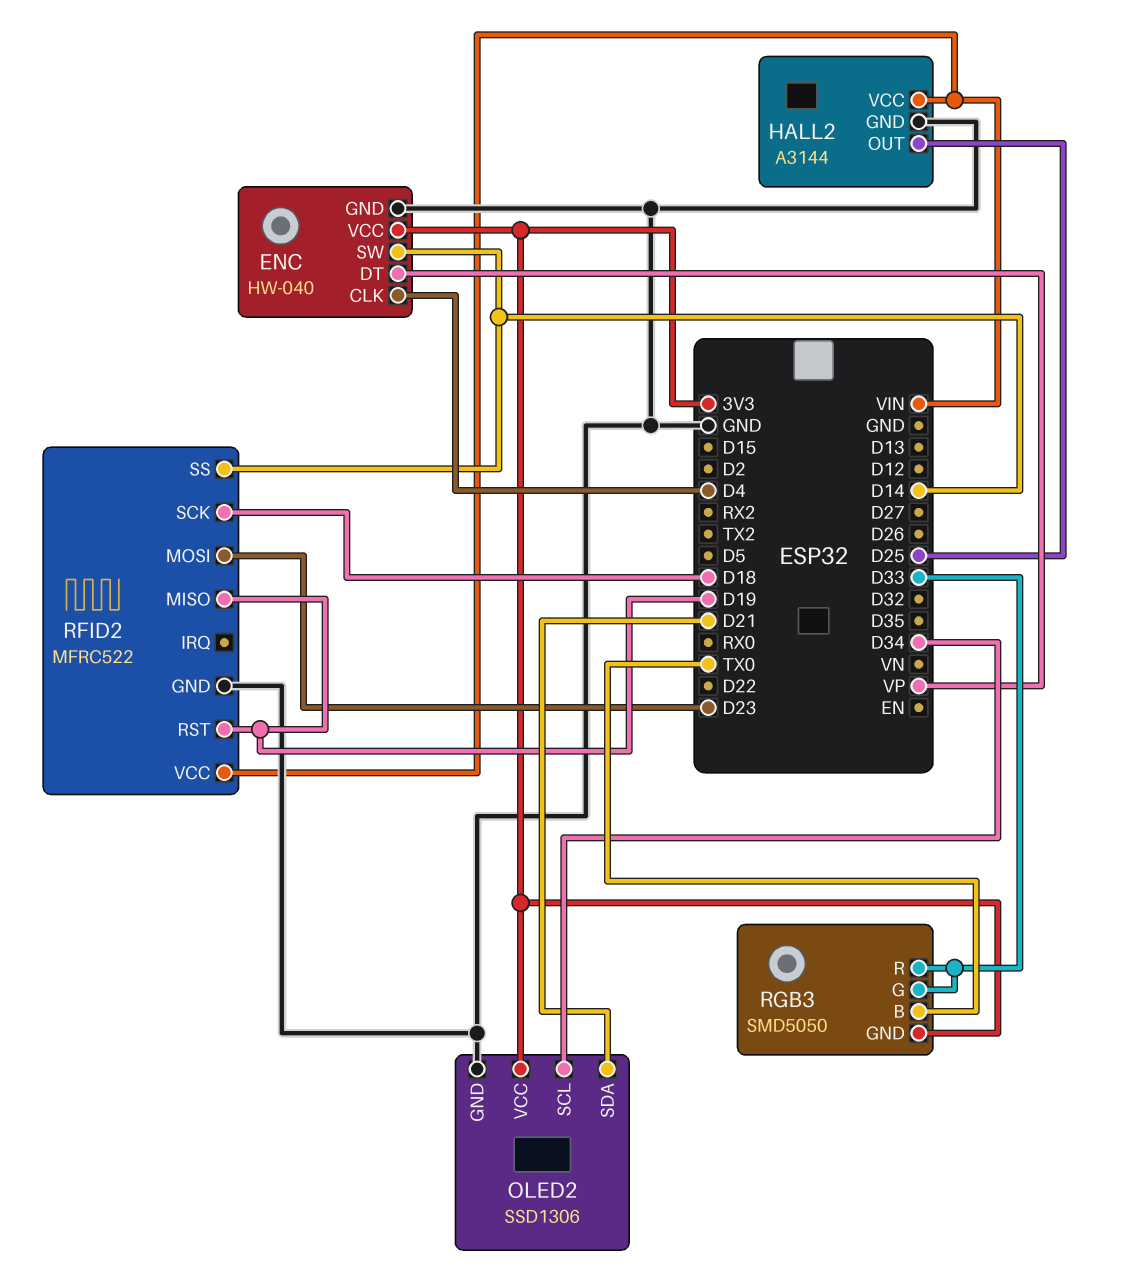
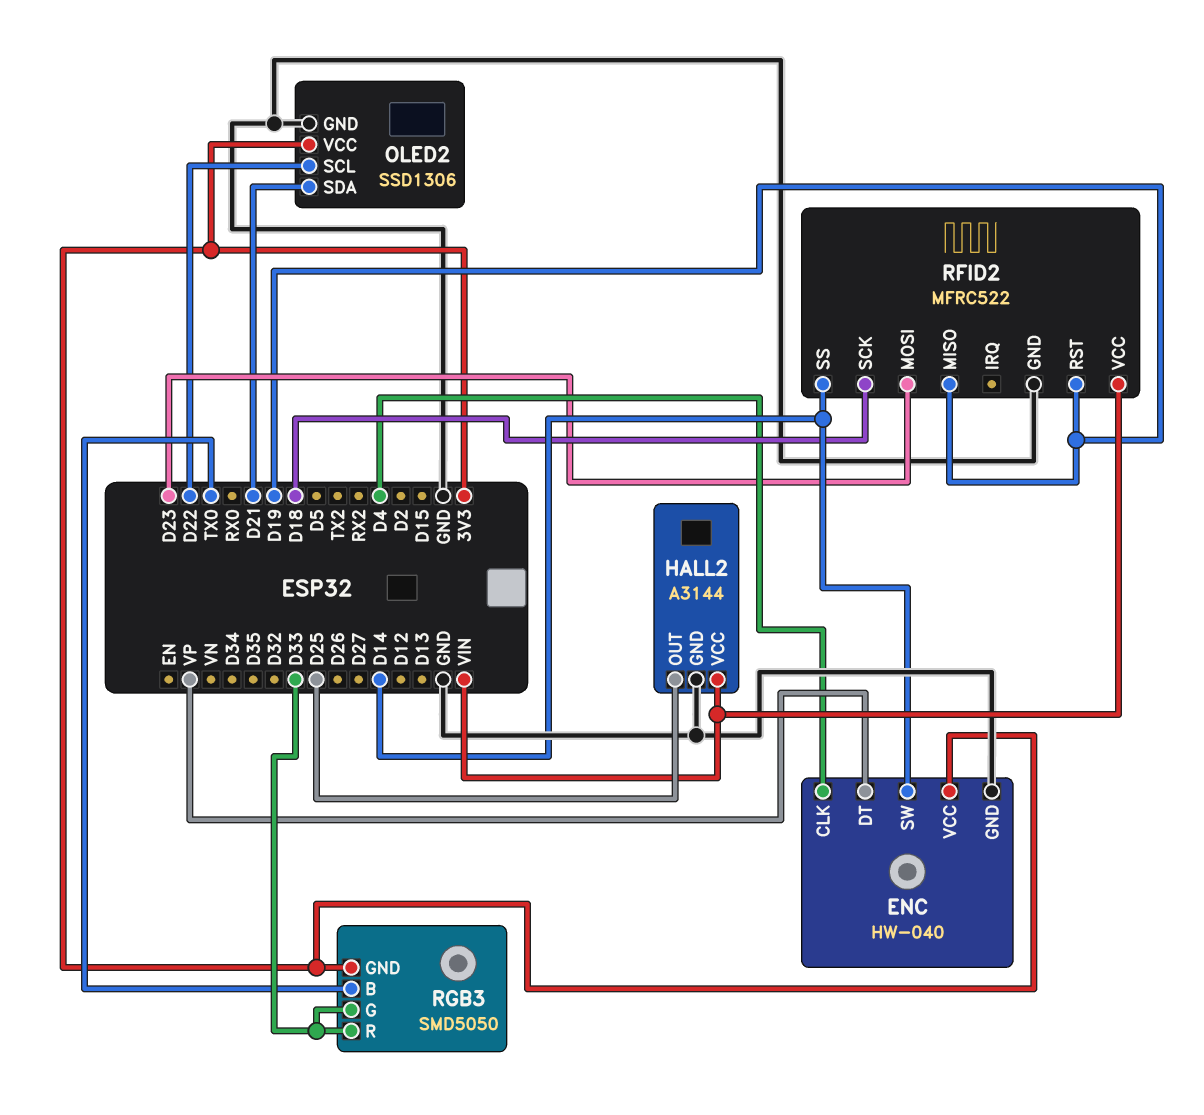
OLED2 pin SCL: D34 -> D22

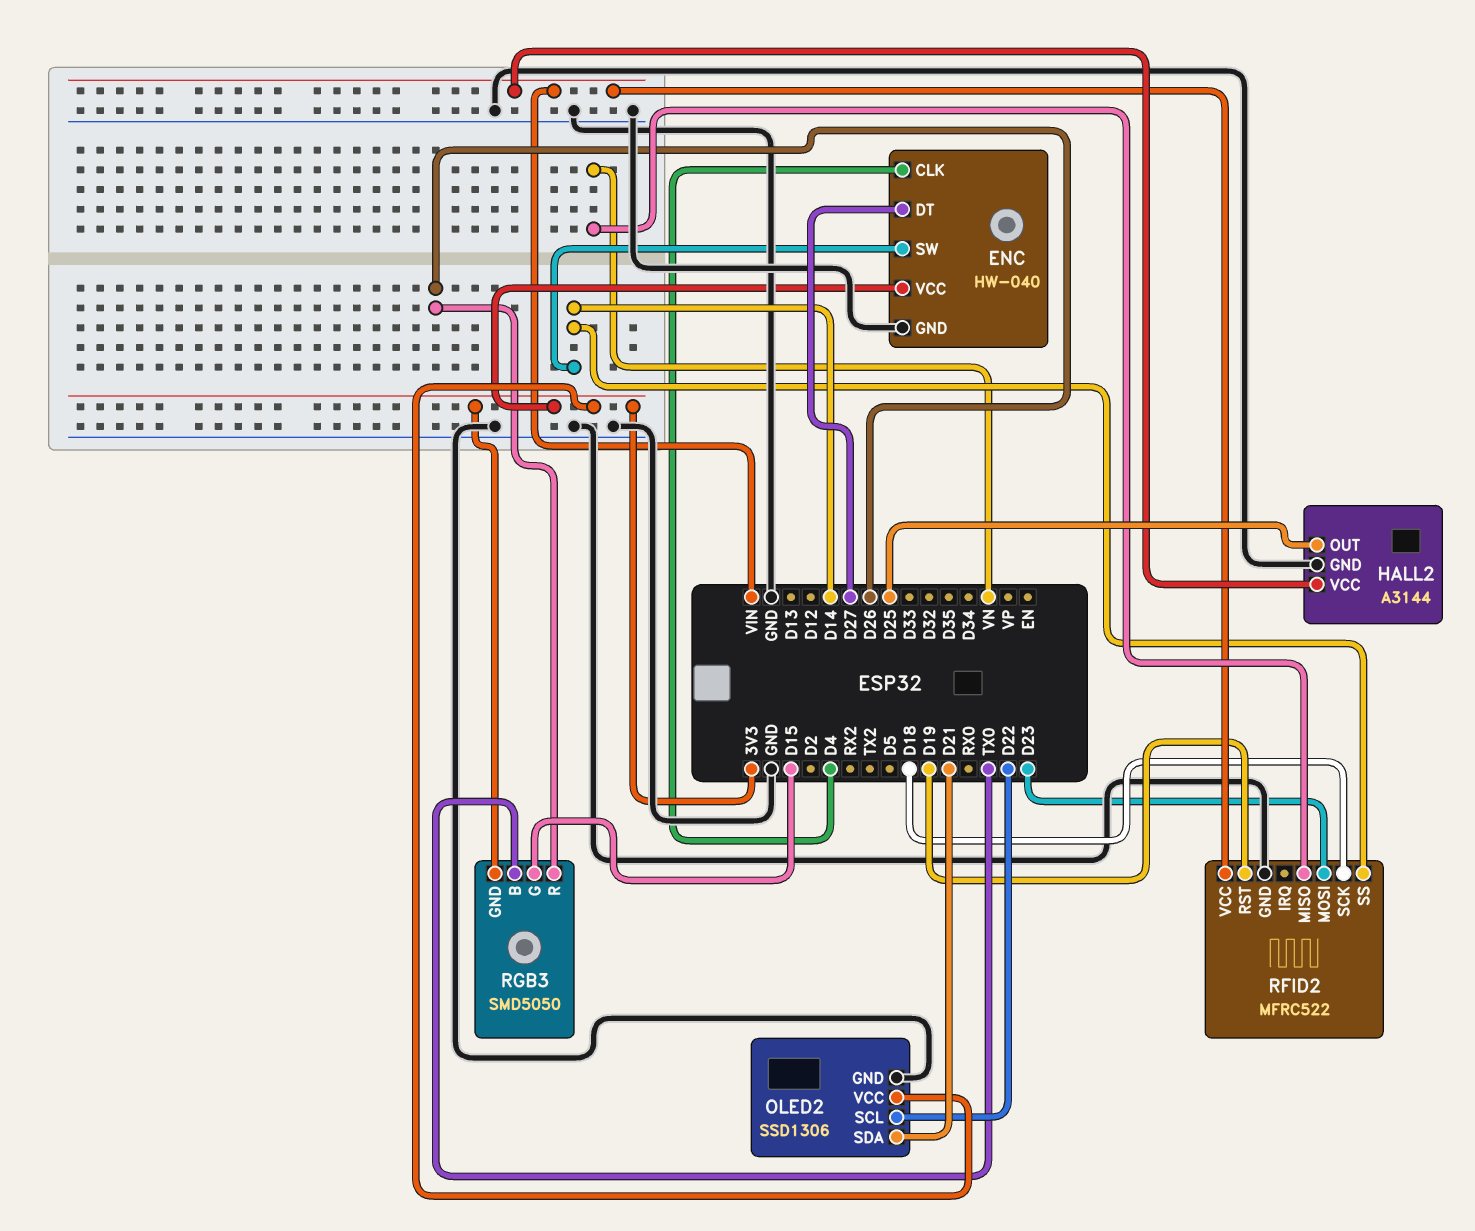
ENC pin DT: VP -> D27
RFID2 pin MISO: D19 -> VN
RGB3 pin G: D33 -> D15
RGB3 pin R: D33 -> D26

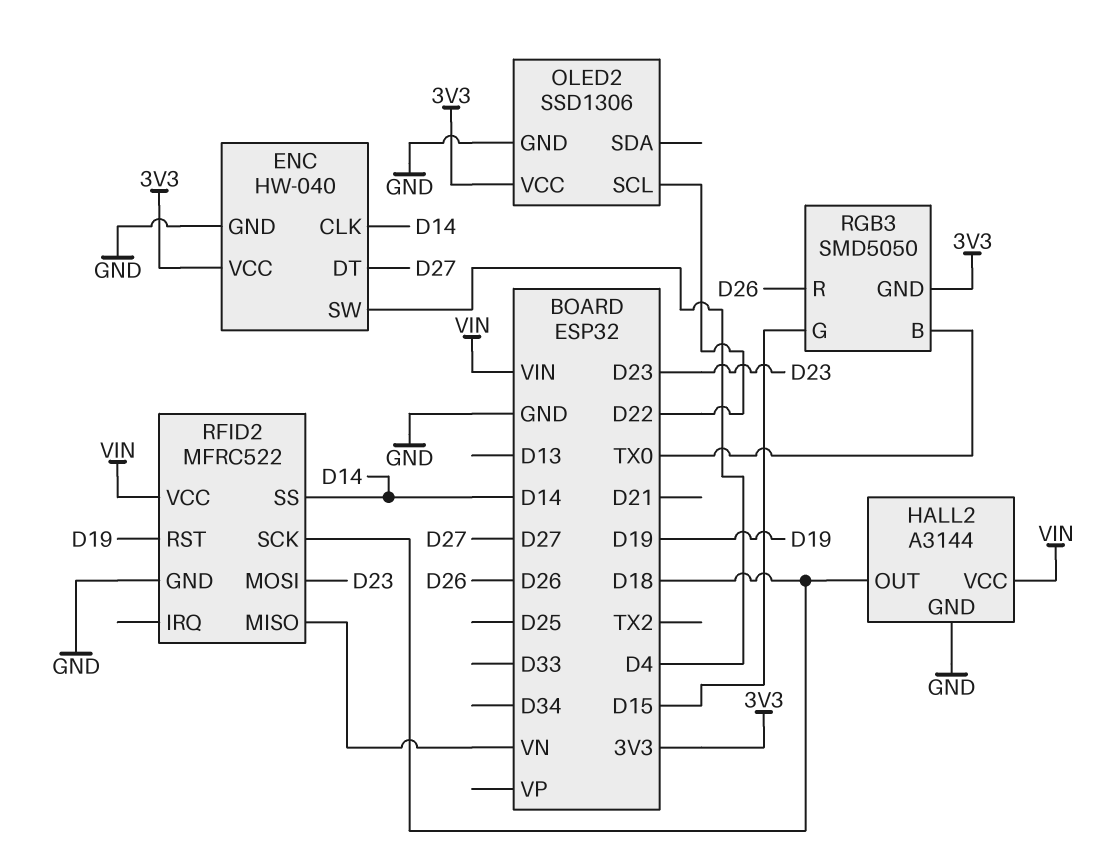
ENC pin CLK: D4 -> D14
ENC pin SW: D14 -> D4
HALL2 pin OUT: D25 -> D18
OLED2 pin SDA: D21 -> none

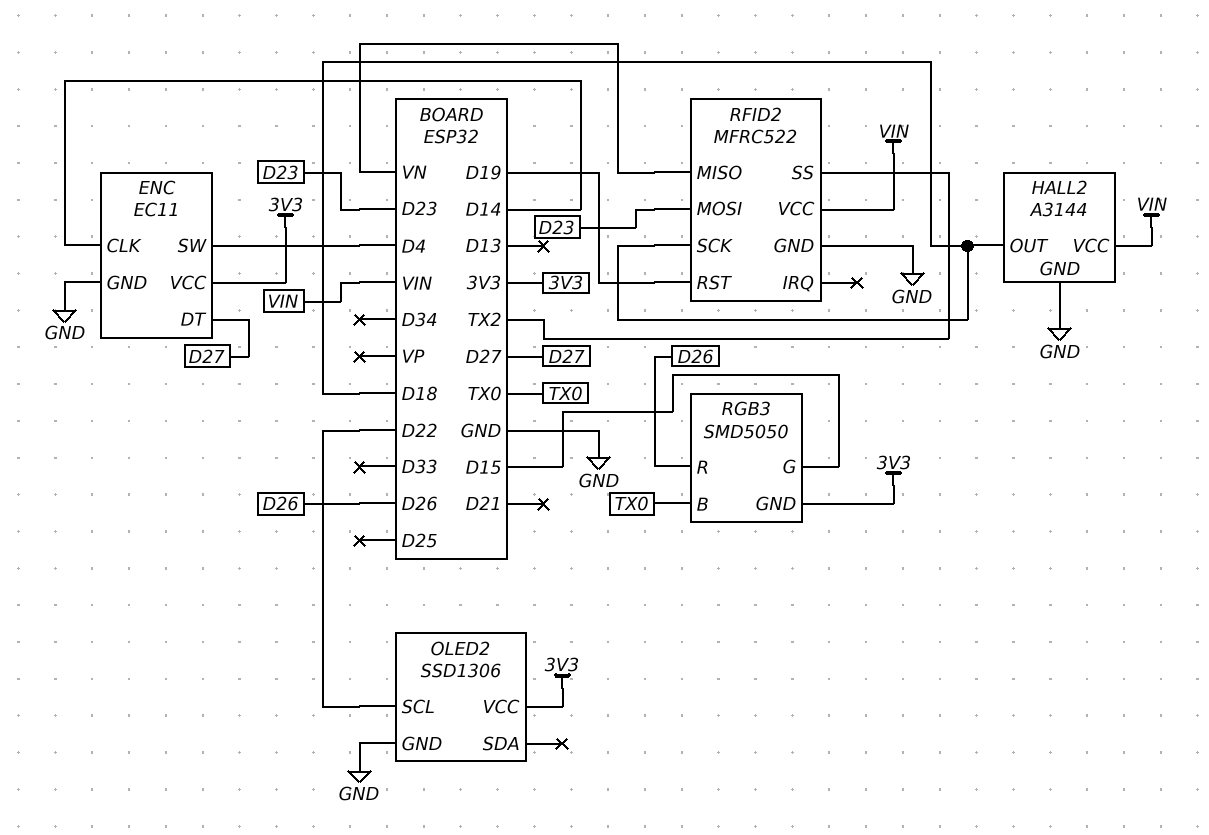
ENC: HW-040 -> EC11
RFID2 pin SS: D14 -> TX2

